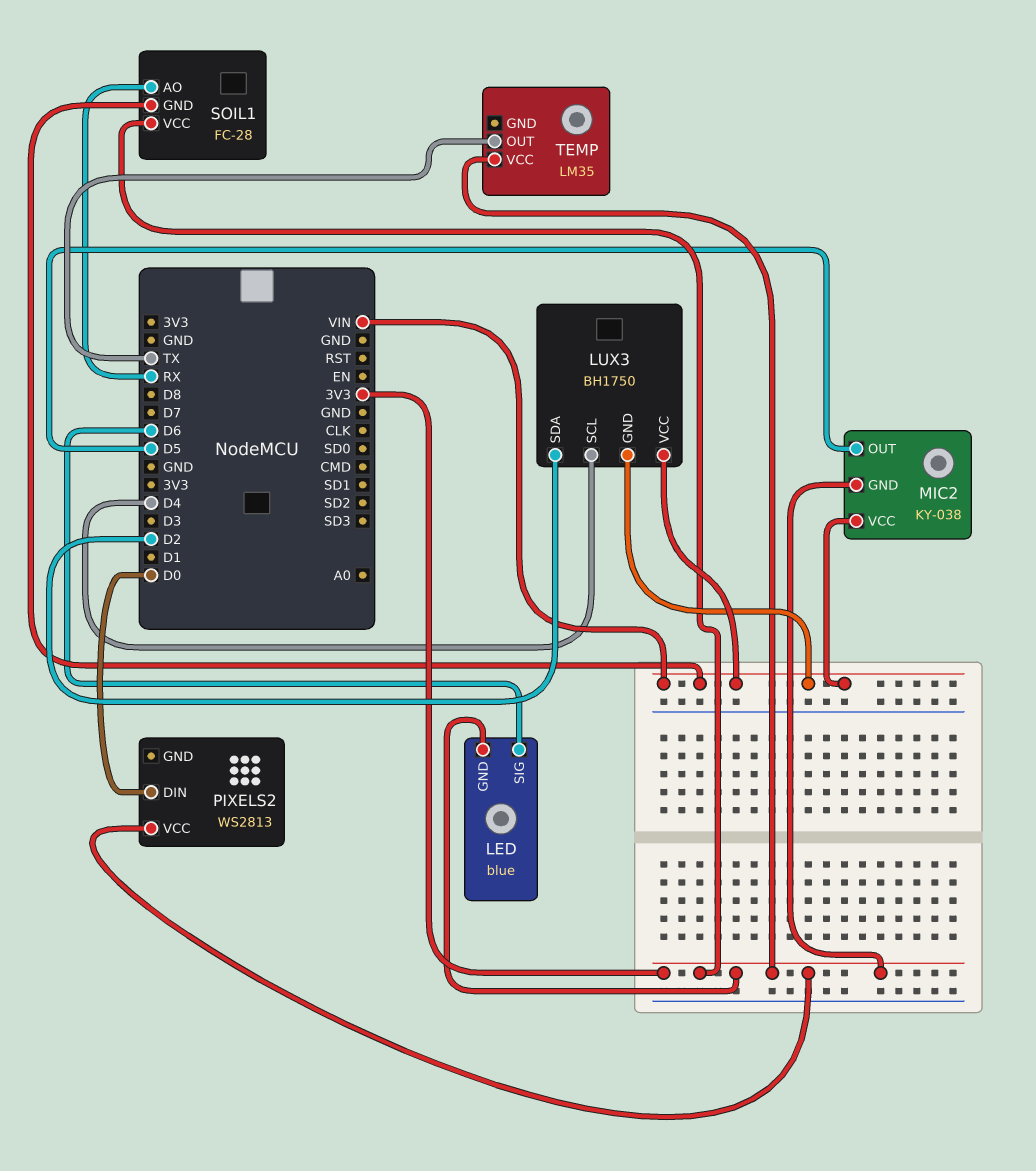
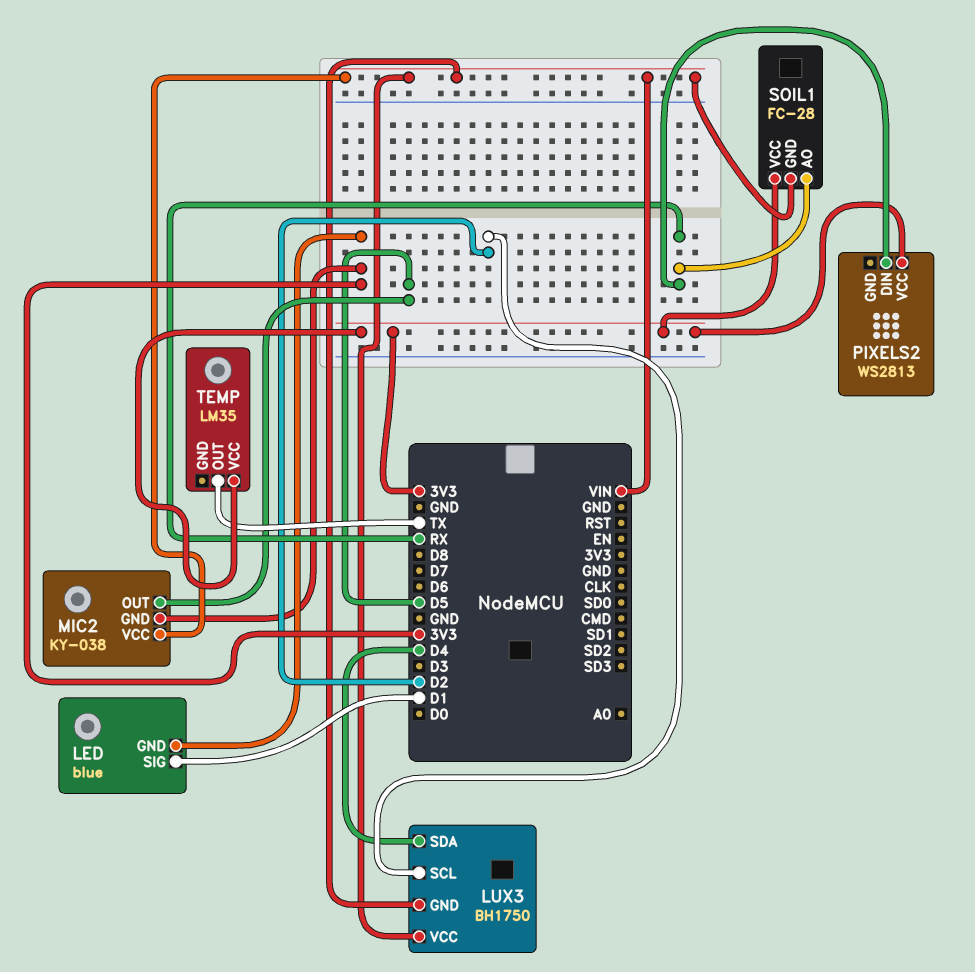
LED pin SIG: D6 -> D1
LUX3 pin SCL: D4 -> D2
LUX3 pin SDA: D2 -> D4
PIXELS2 pin DIN: D0 -> RX

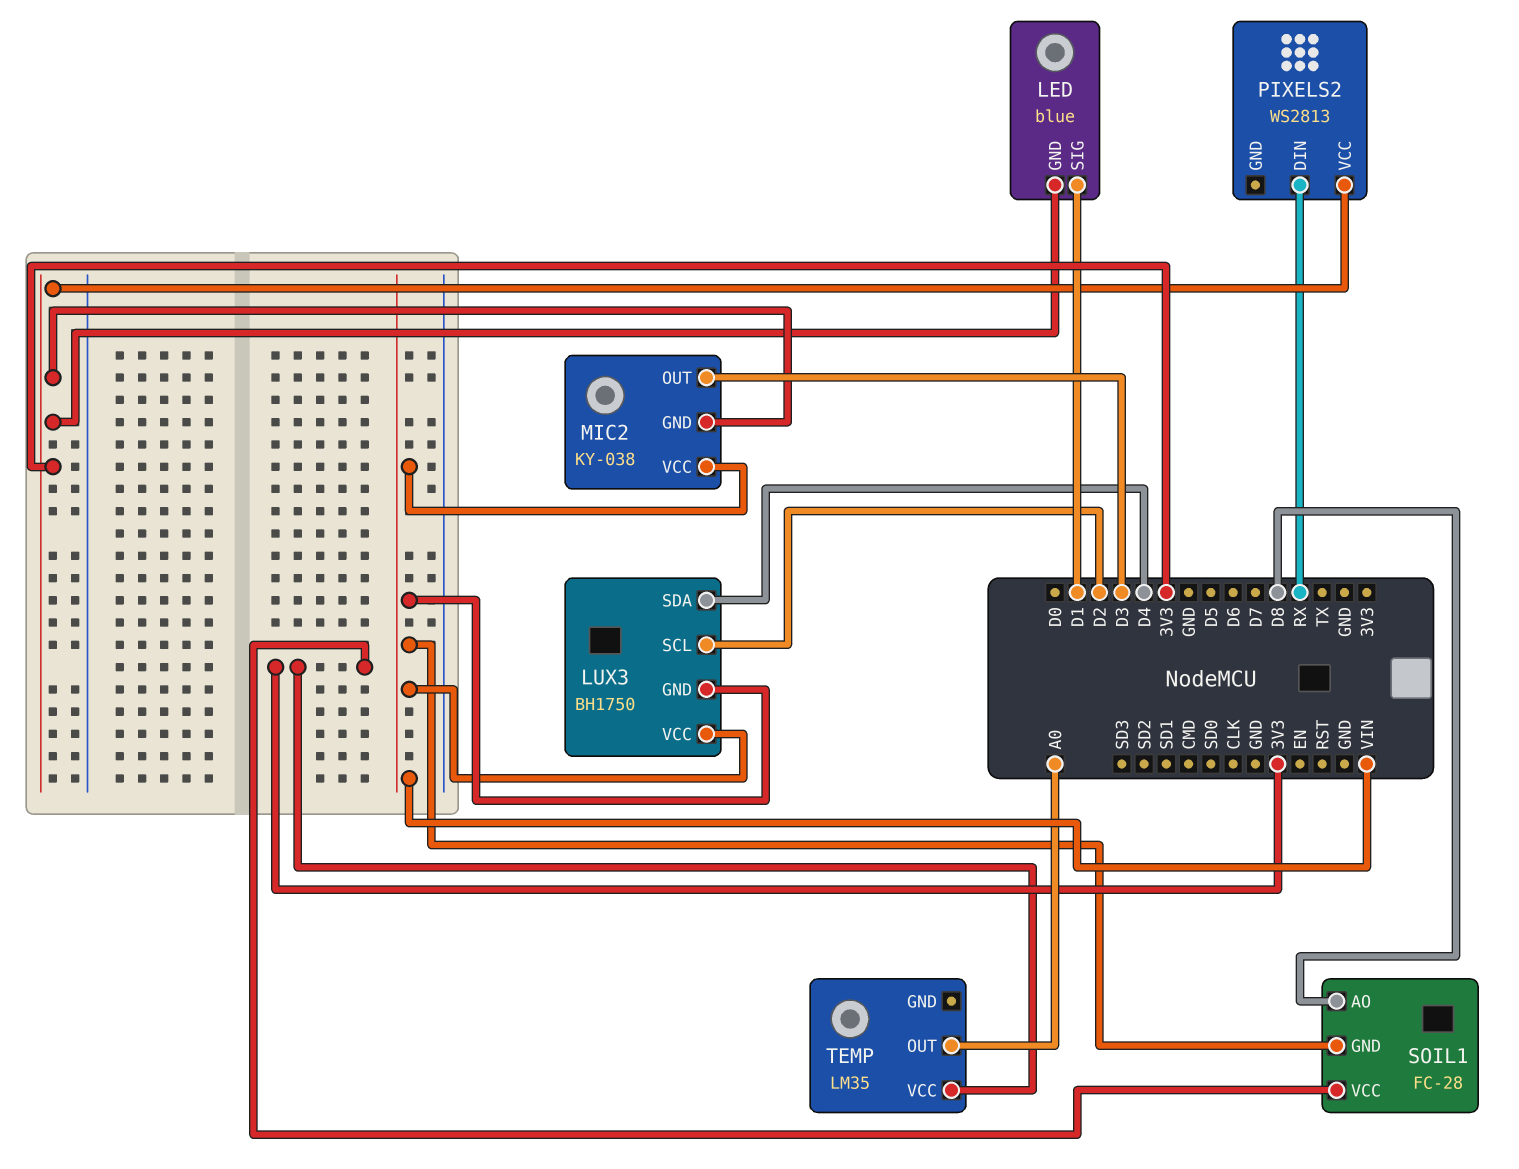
MIC2 pin OUT: D5 -> D3
SOIL1 pin AO: RX -> D8
TEMP pin OUT: TX -> A0

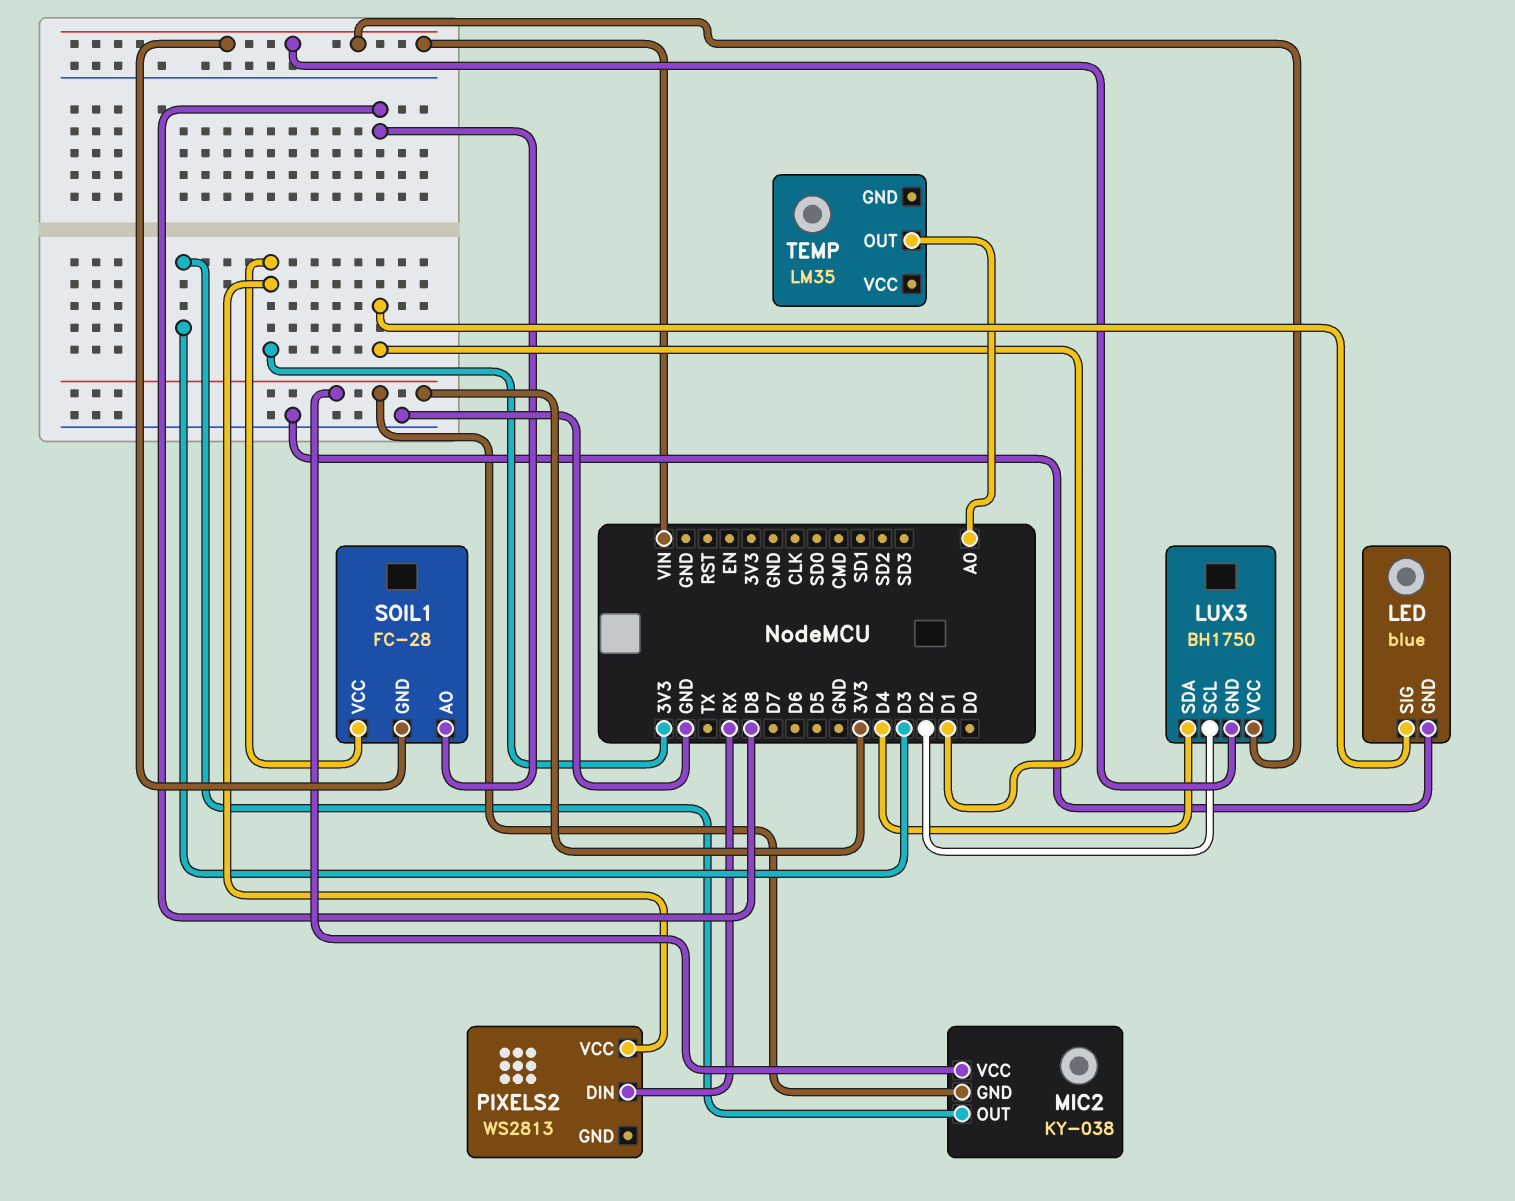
LED pin GND: 3V3 -> GND
MIC2 pin VCC: VIN -> 3V3
TEMP pin VCC: 3V3 -> none

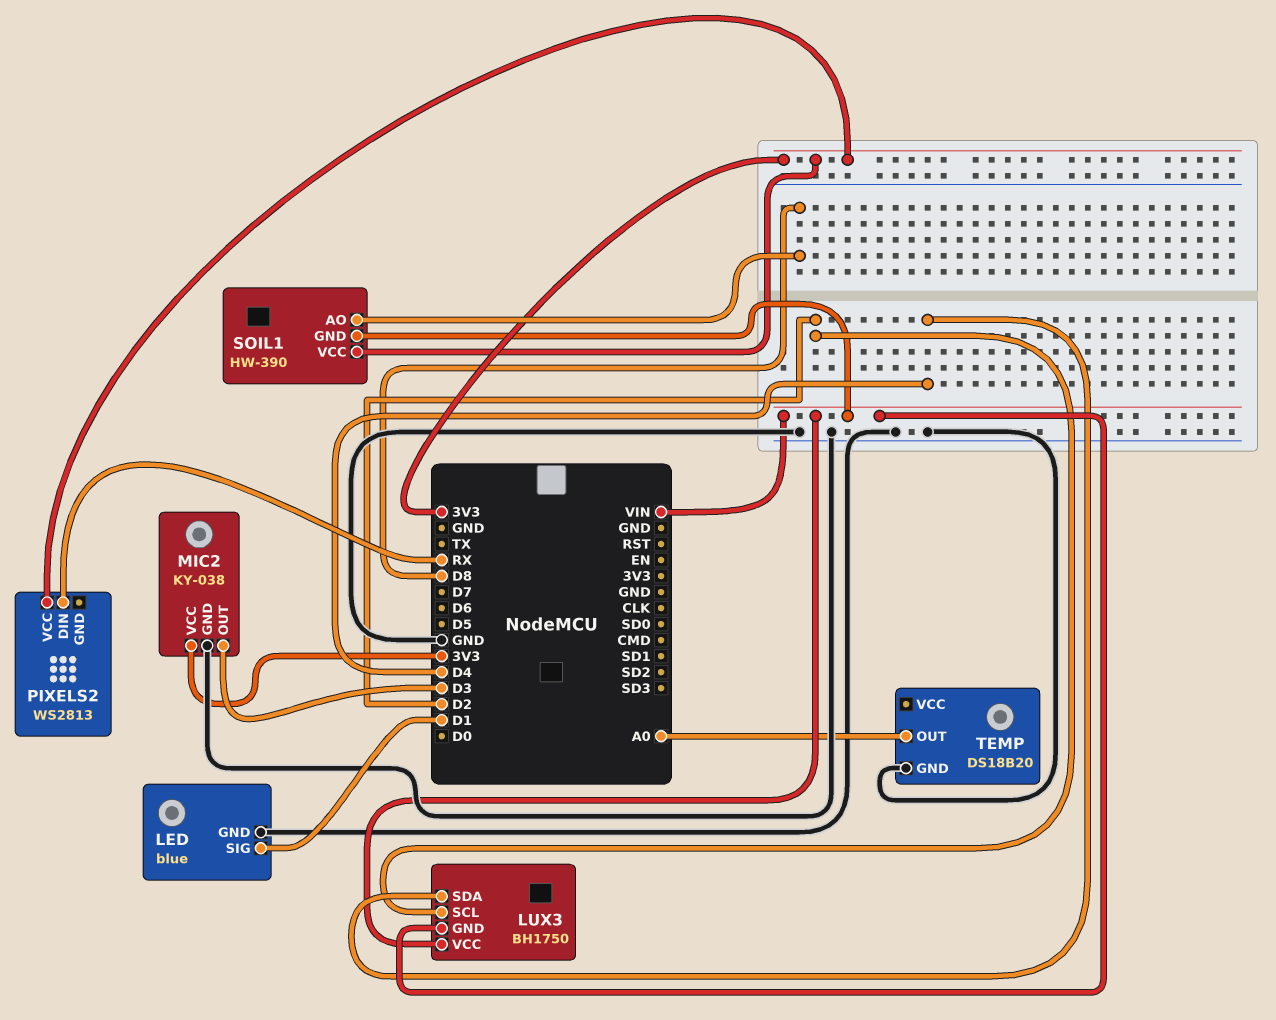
MIC2 pin GND: 3V3 -> GND
SOIL1: FC-28 -> HW-390
TEMP: LM35 -> DS18B20
TEMP pin GND: none -> GND

